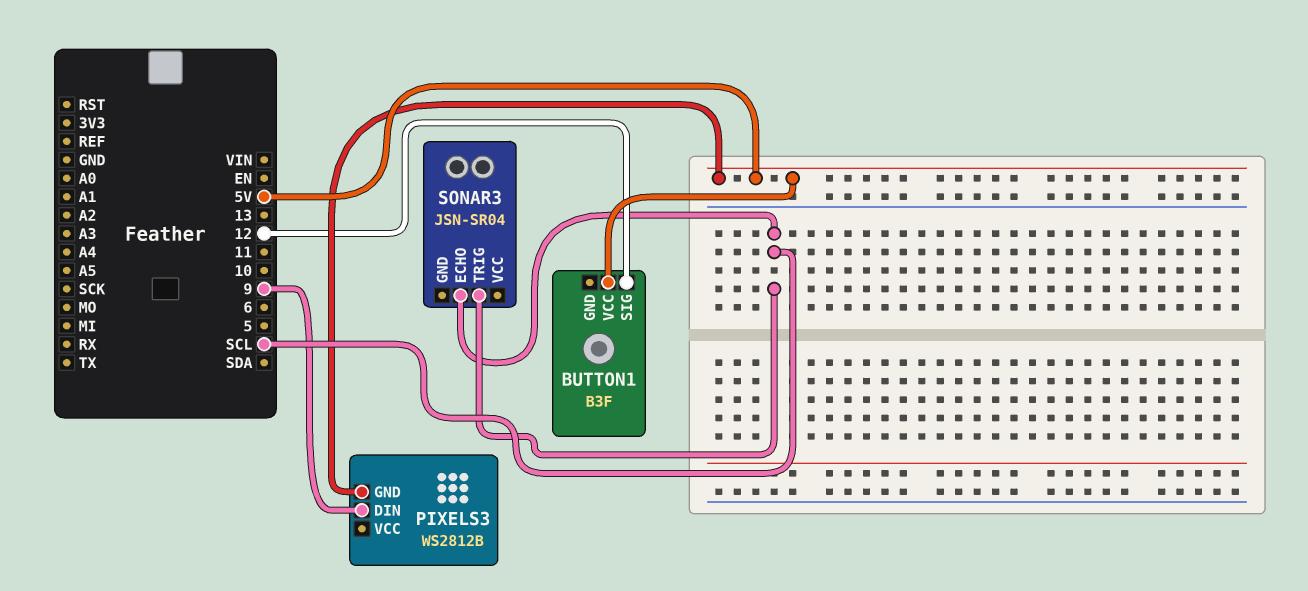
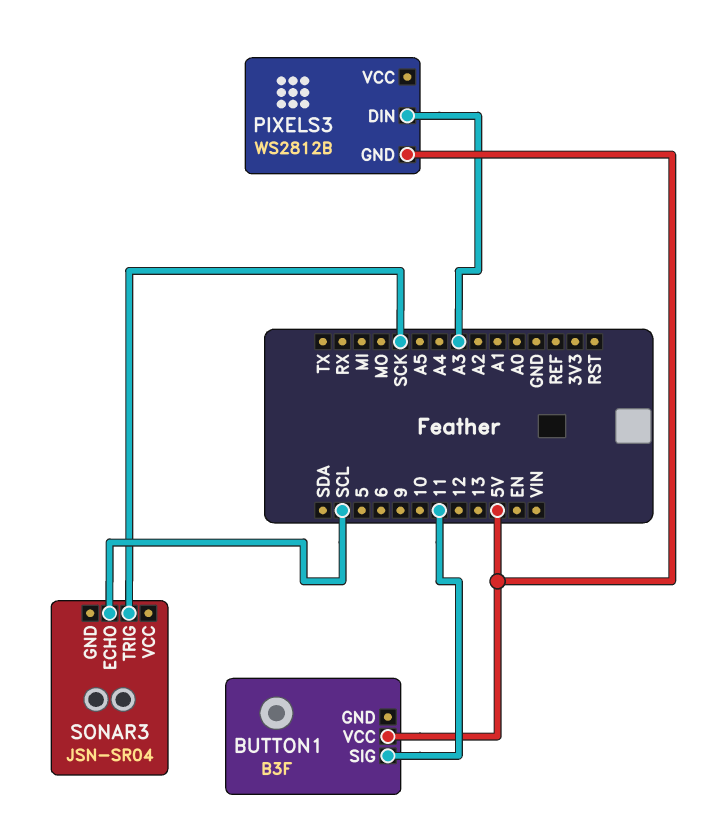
BUTTON1 pin SIG: 12 -> 11
PIXELS3 pin DIN: 9 -> A3
SONAR3 pin TRIG: SCL -> SCK

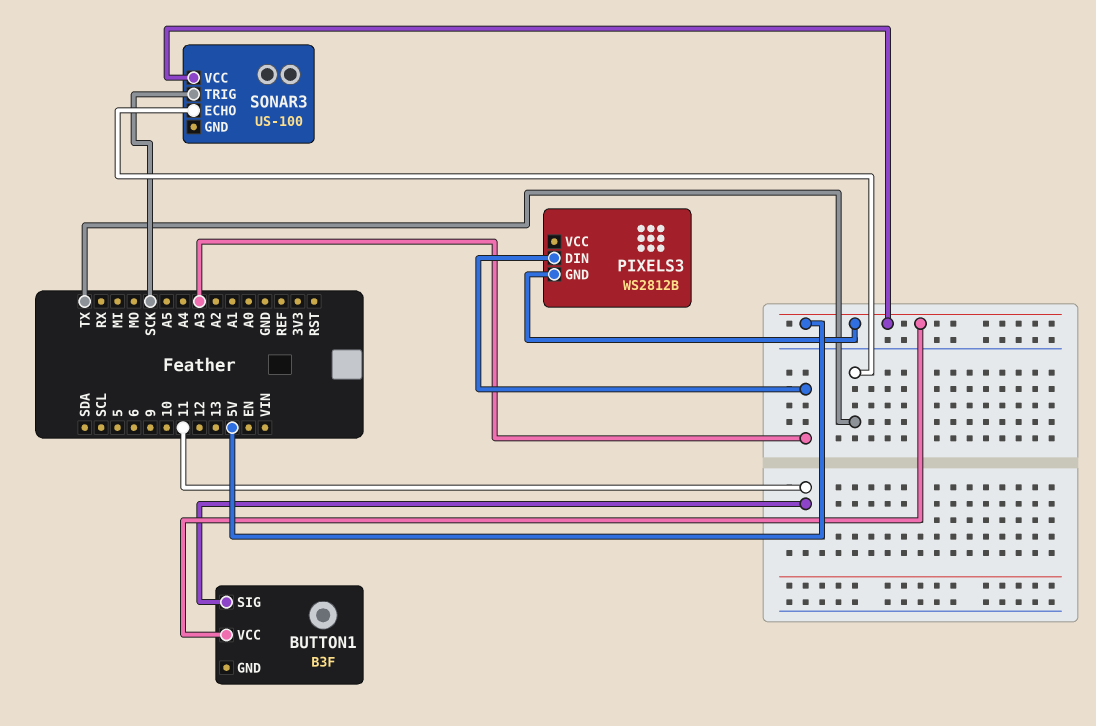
SONAR3: JSN-SR04 -> US-100
SONAR3 pin ECHO: SCL -> TX
SONAR3 pin VCC: none -> 5V

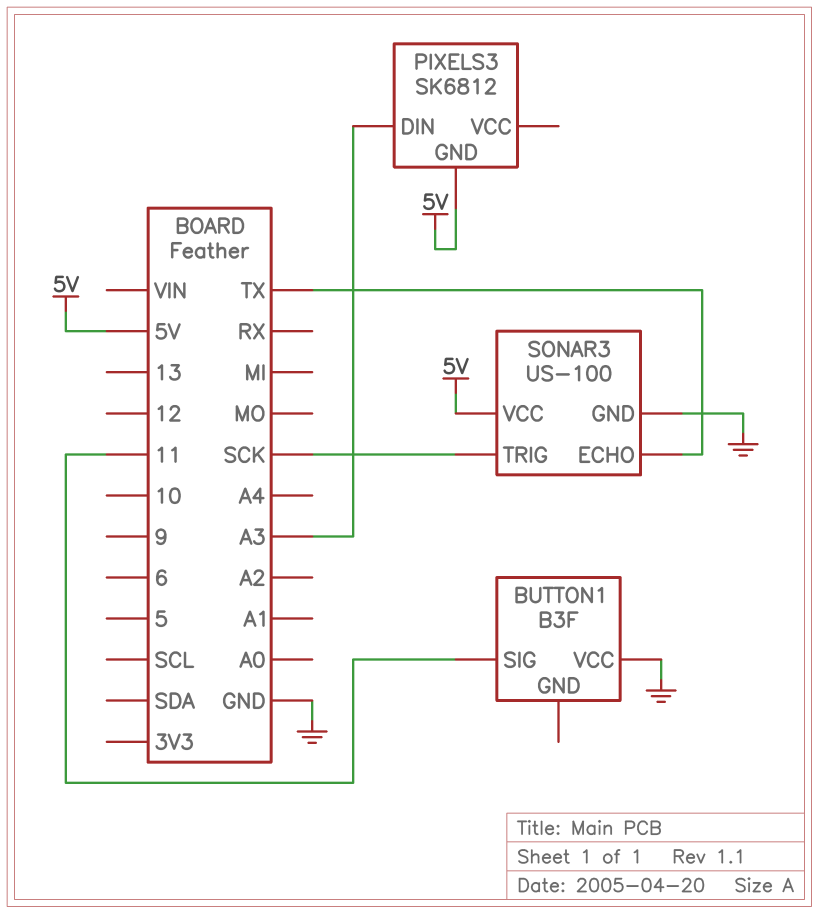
BUTTON1 pin VCC: 5V -> GND
PIXELS3: WS2812B -> SK6812
SONAR3 pin GND: none -> GND

